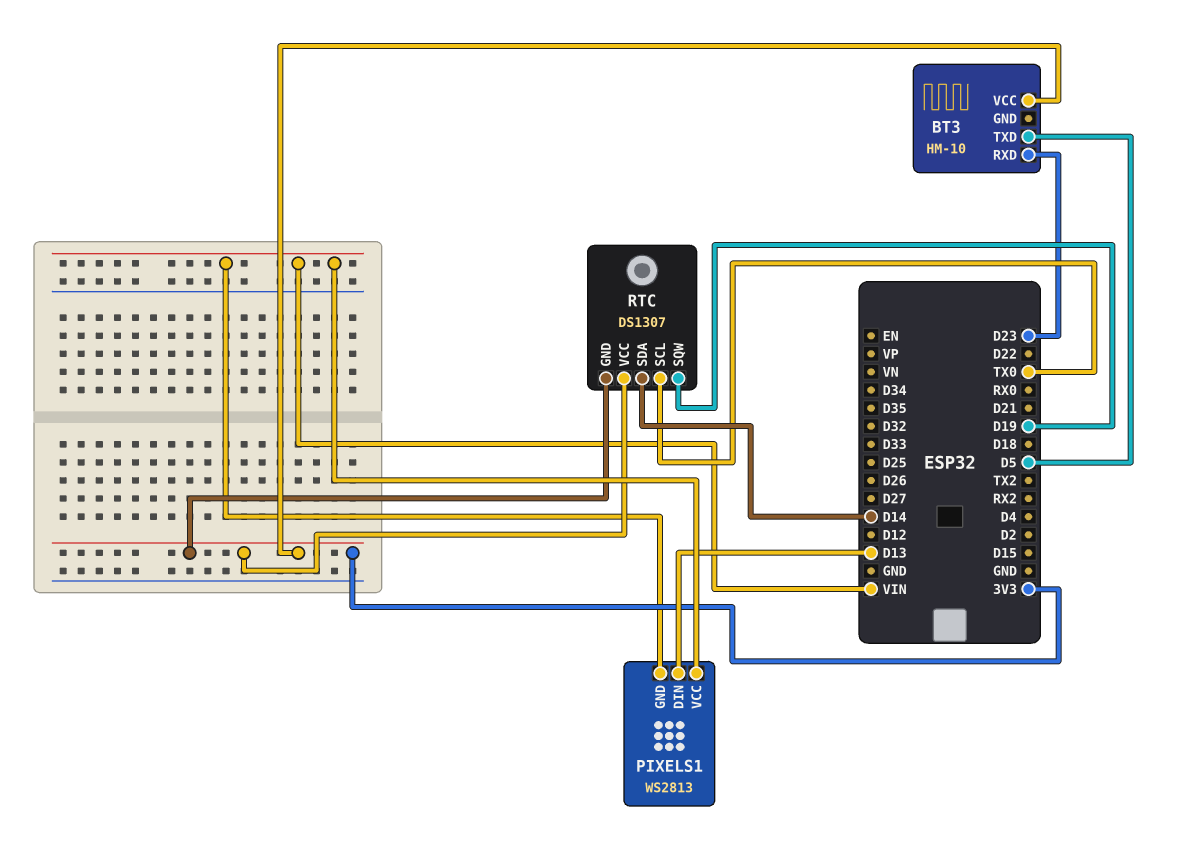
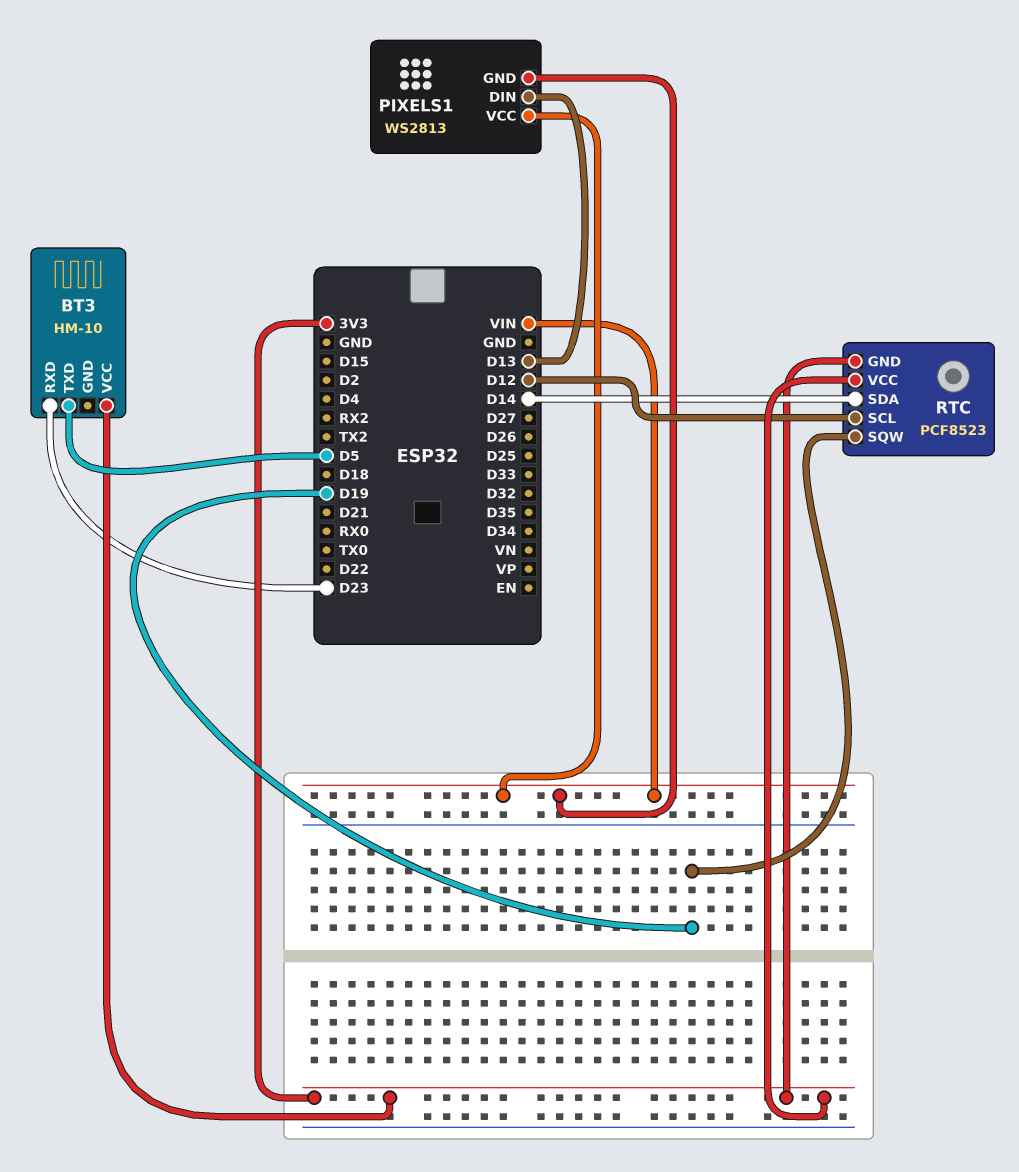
RTC: DS1307 -> PCF8523
RTC pin SCL: TX0 -> D12

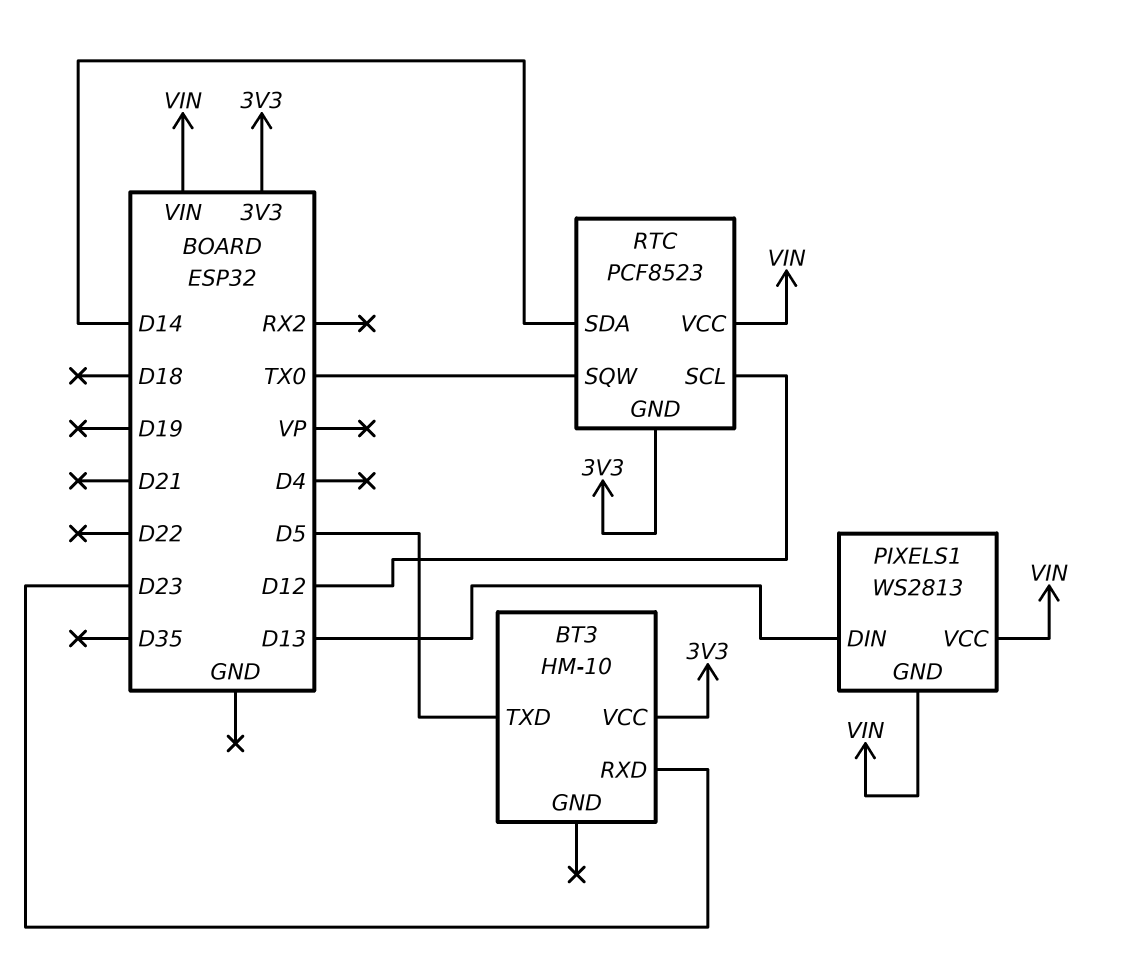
RTC pin SQW: D19 -> TX0
RTC pin VCC: 3V3 -> VIN

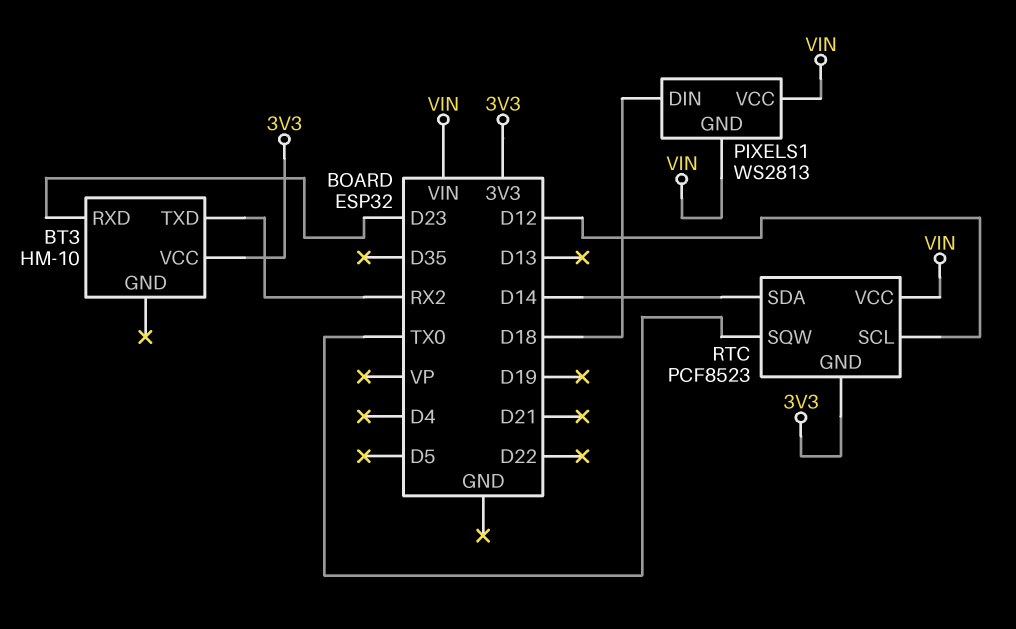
BT3 pin TXD: D5 -> RX2
PIXELS1 pin DIN: D13 -> D18

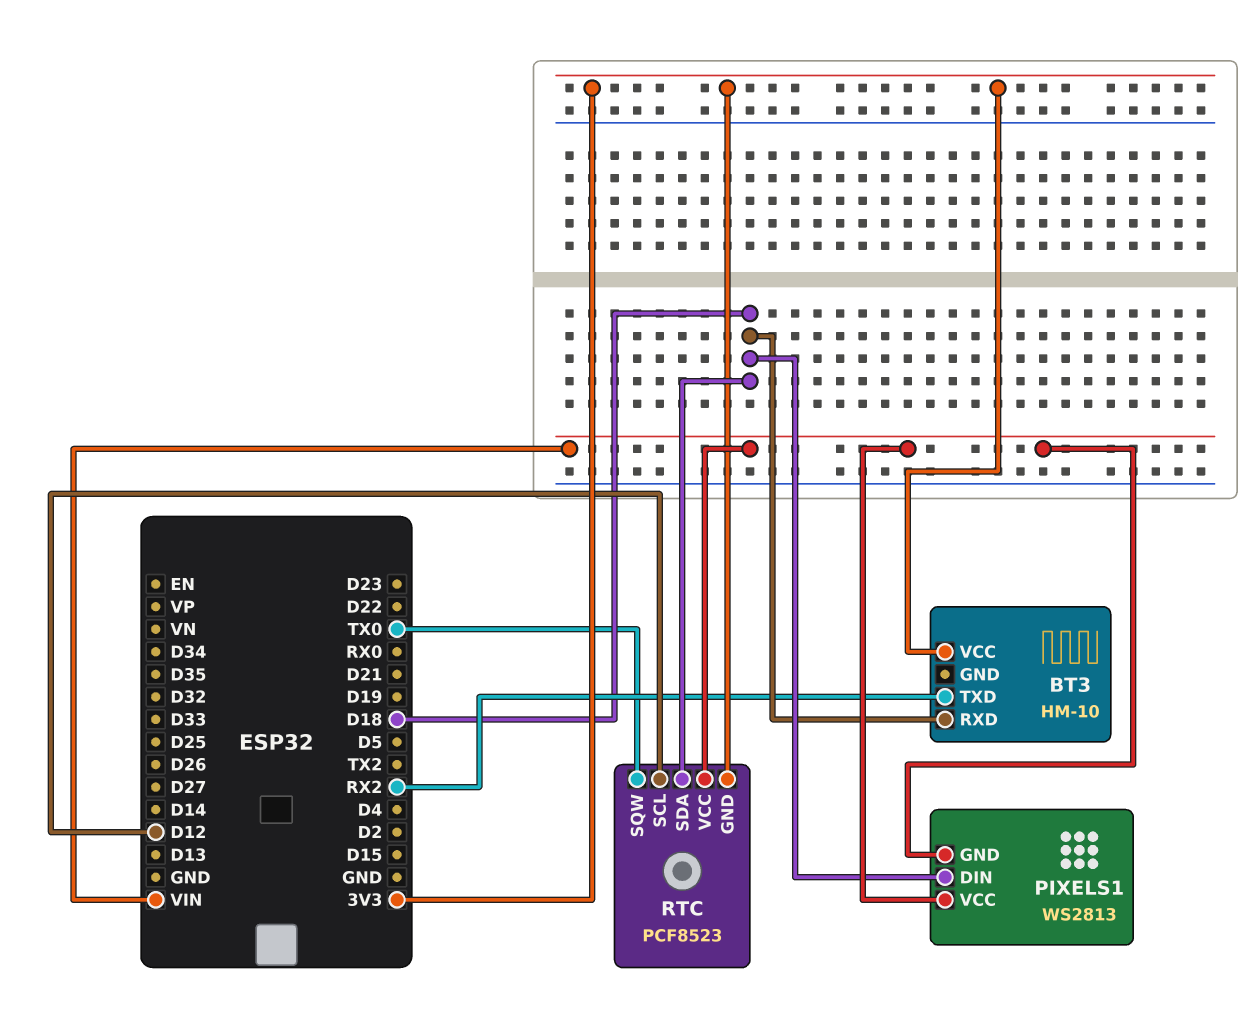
BT3 pin RXD: D23 -> D18
RTC pin SDA: D14 -> D18

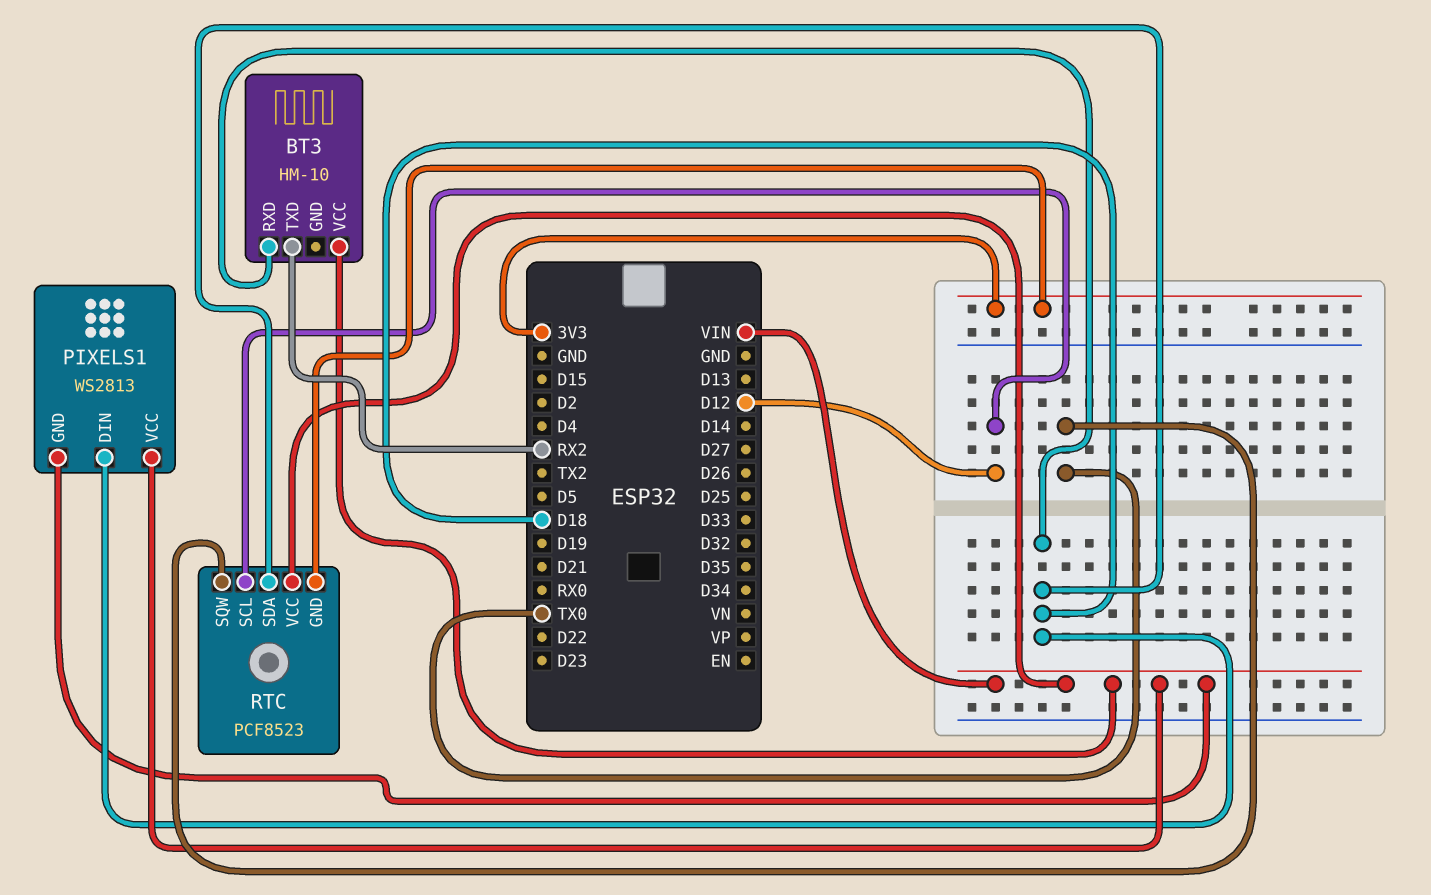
BT3 pin VCC: 3V3 -> VIN

